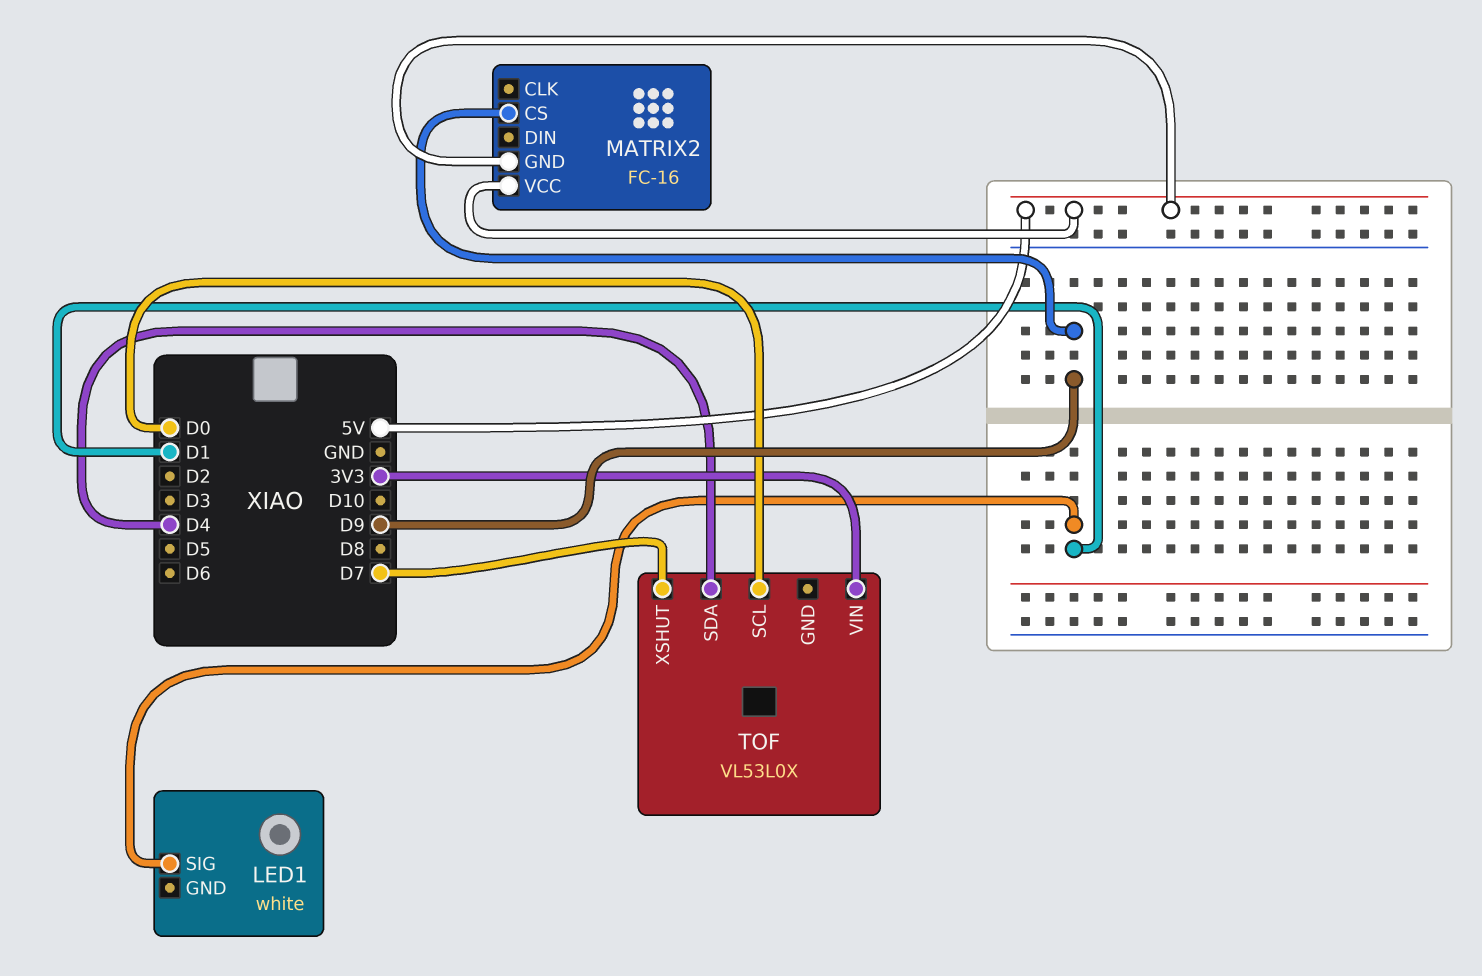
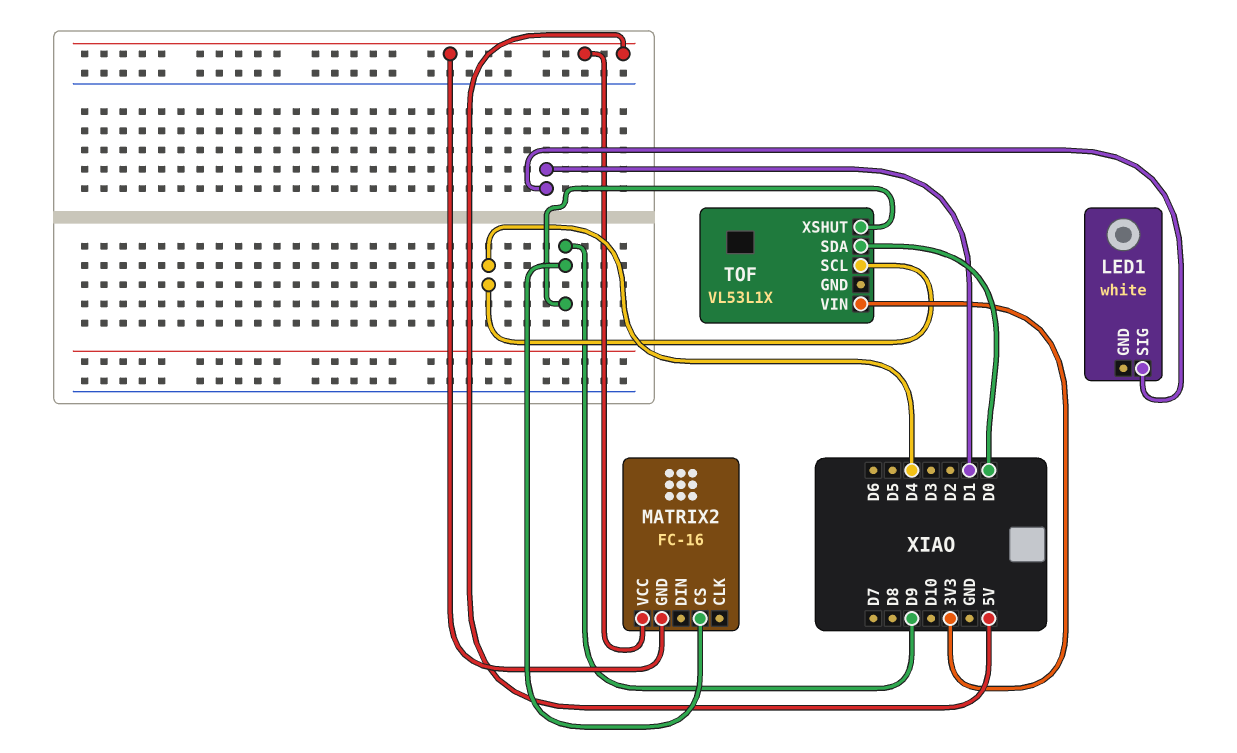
TOF: VL53L0X -> VL53L1X
TOF pin SCL: D0 -> D4
TOF pin SDA: D4 -> D0
TOF pin XSHUT: D7 -> D9

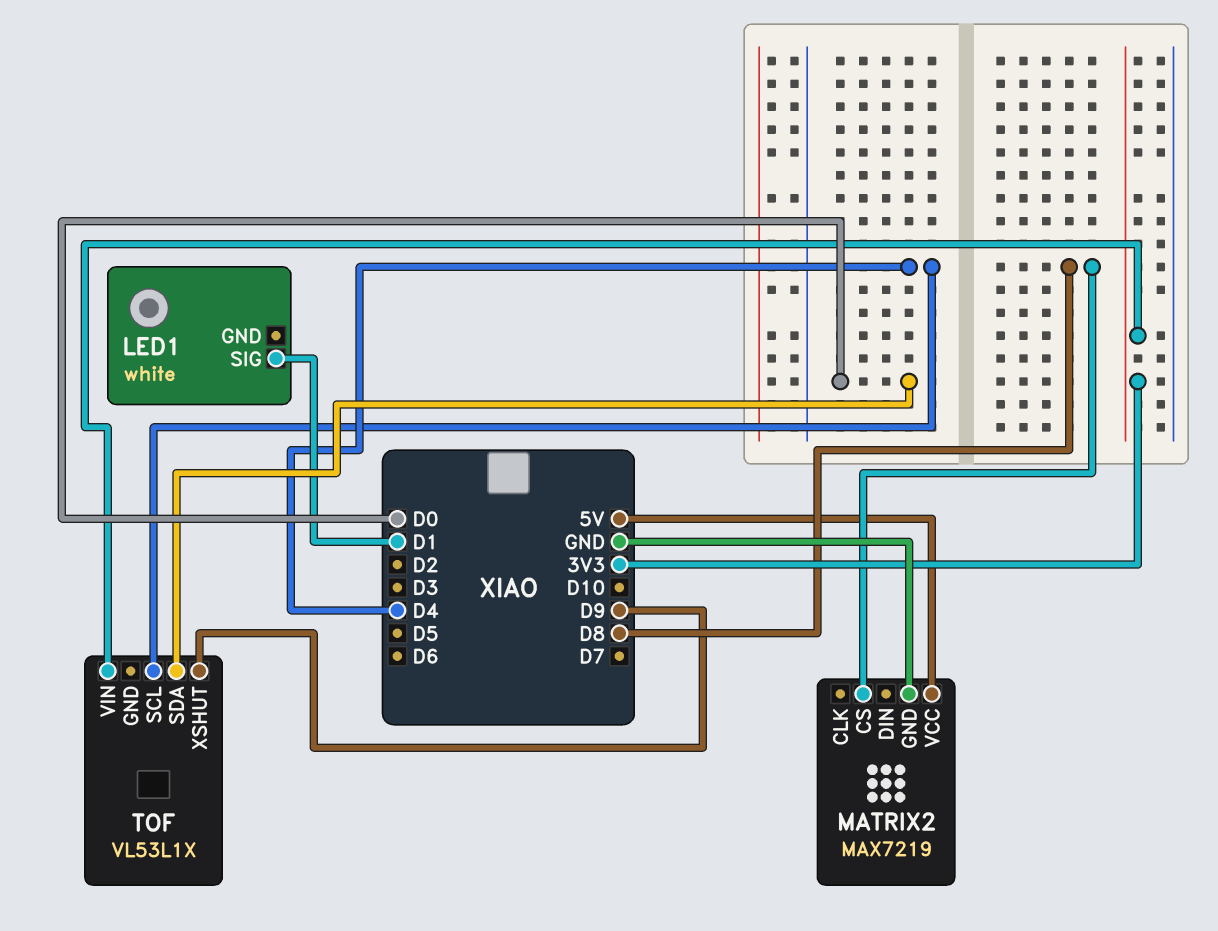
MATRIX2: FC-16 -> MAX7219
MATRIX2 pin CS: D9 -> D8
MATRIX2 pin GND: 5V -> GND

